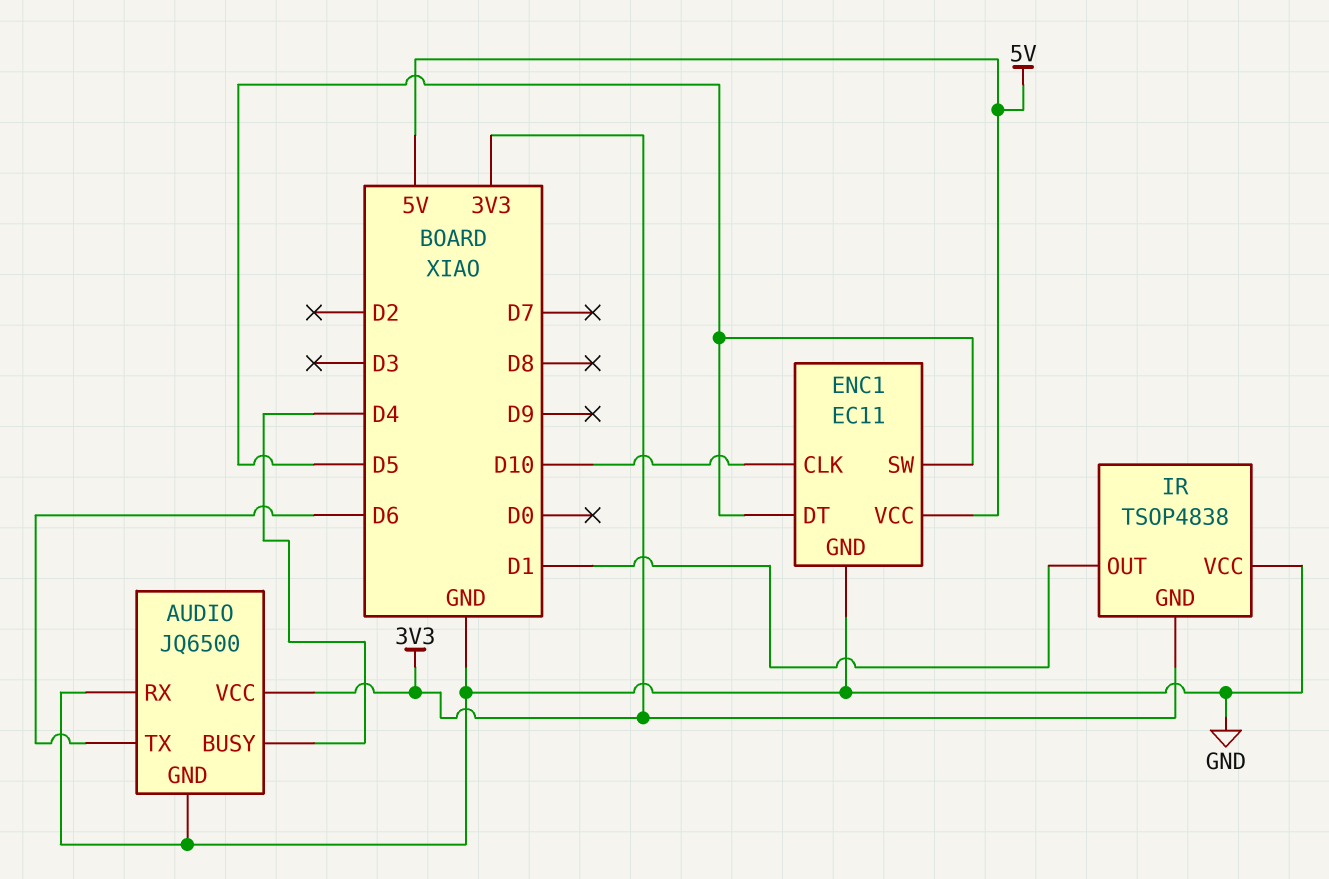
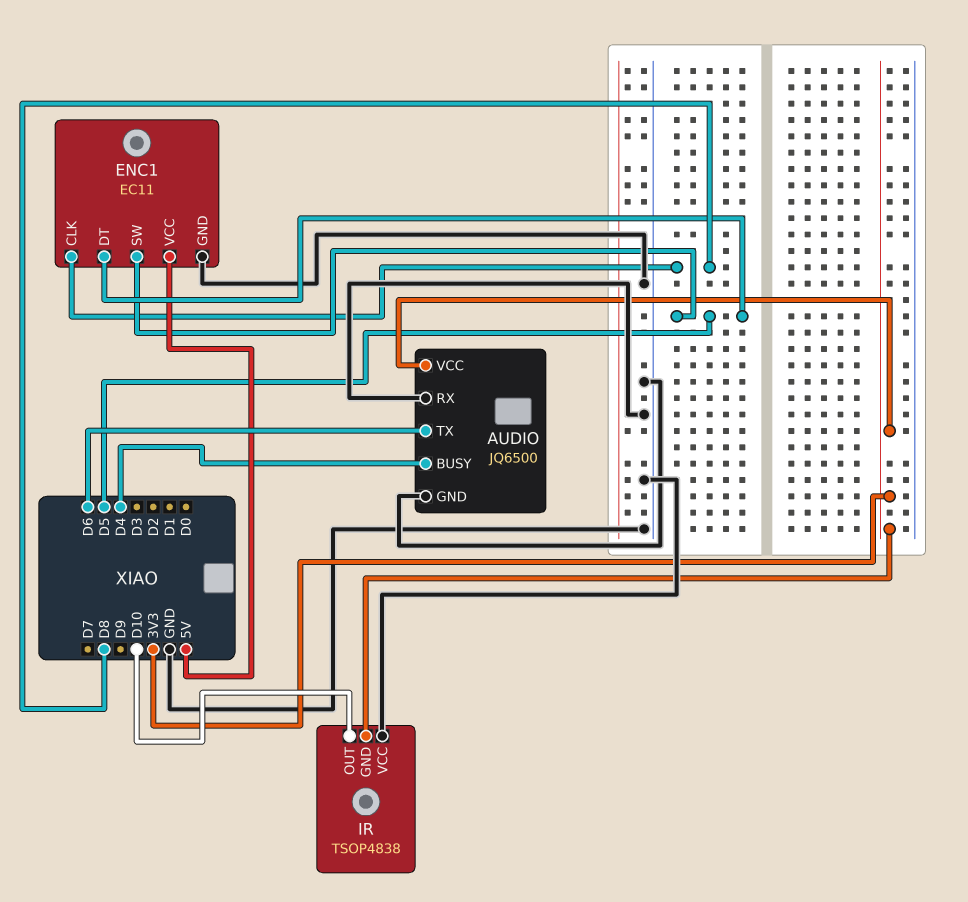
ENC1 pin CLK: D10 -> D8
IR pin OUT: D1 -> D10

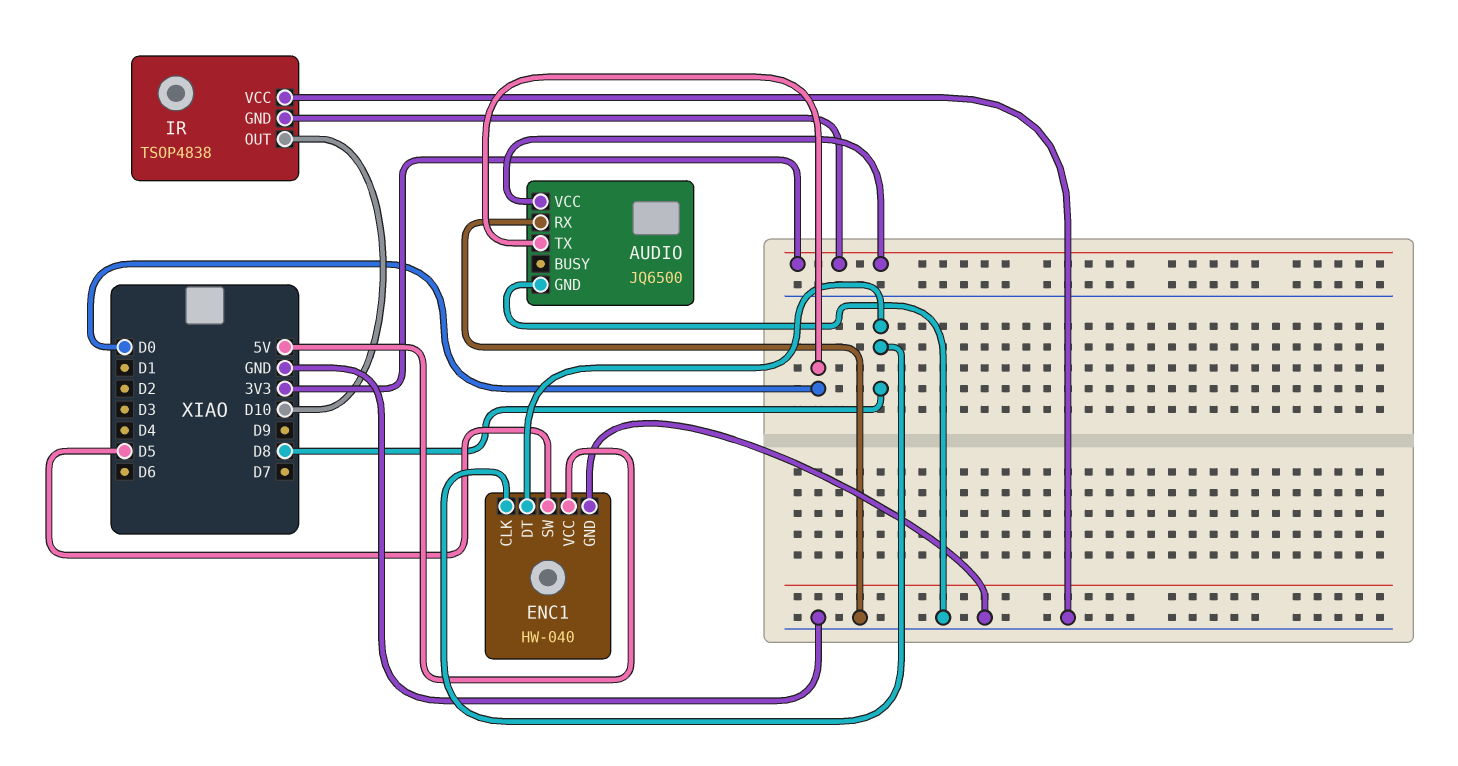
AUDIO pin BUSY: D4 -> none
AUDIO pin TX: D6 -> D0
ENC1: EC11 -> HW-040
ENC1 pin DT: D5 -> D8

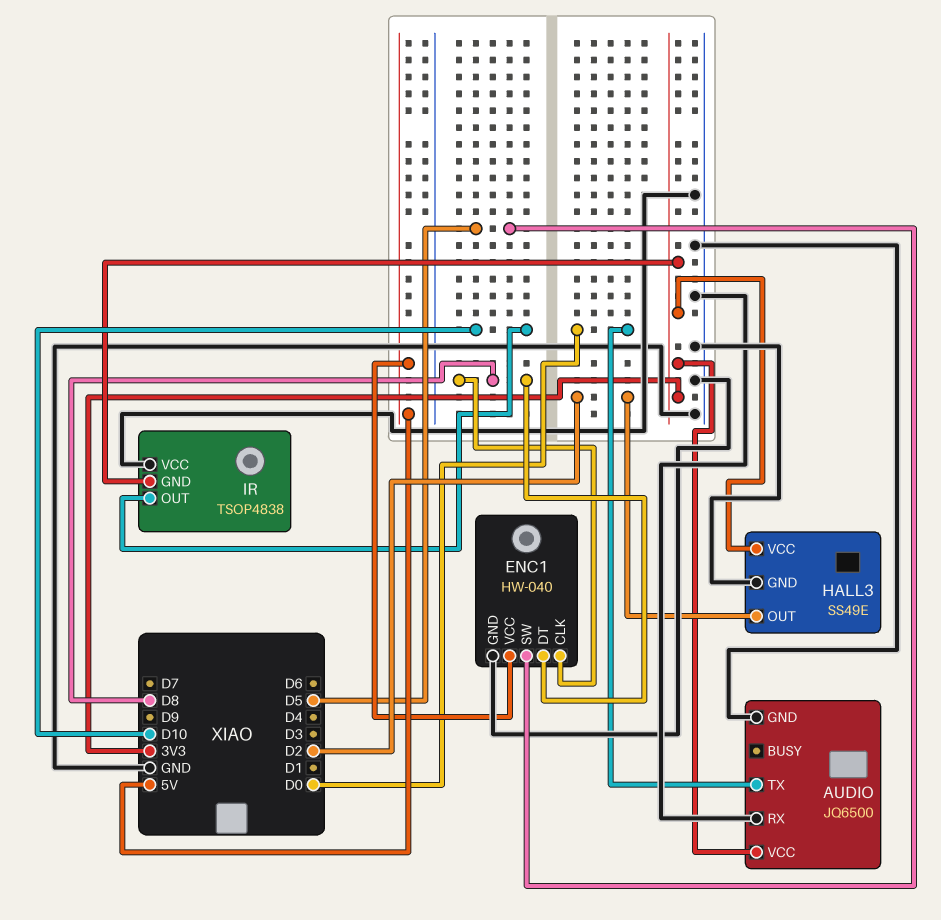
HALL3: none -> SS49E
HALL3 pin GND: none -> GND
HALL3 pin OUT: none -> D2
HALL3 pin VCC: none -> 3V3

